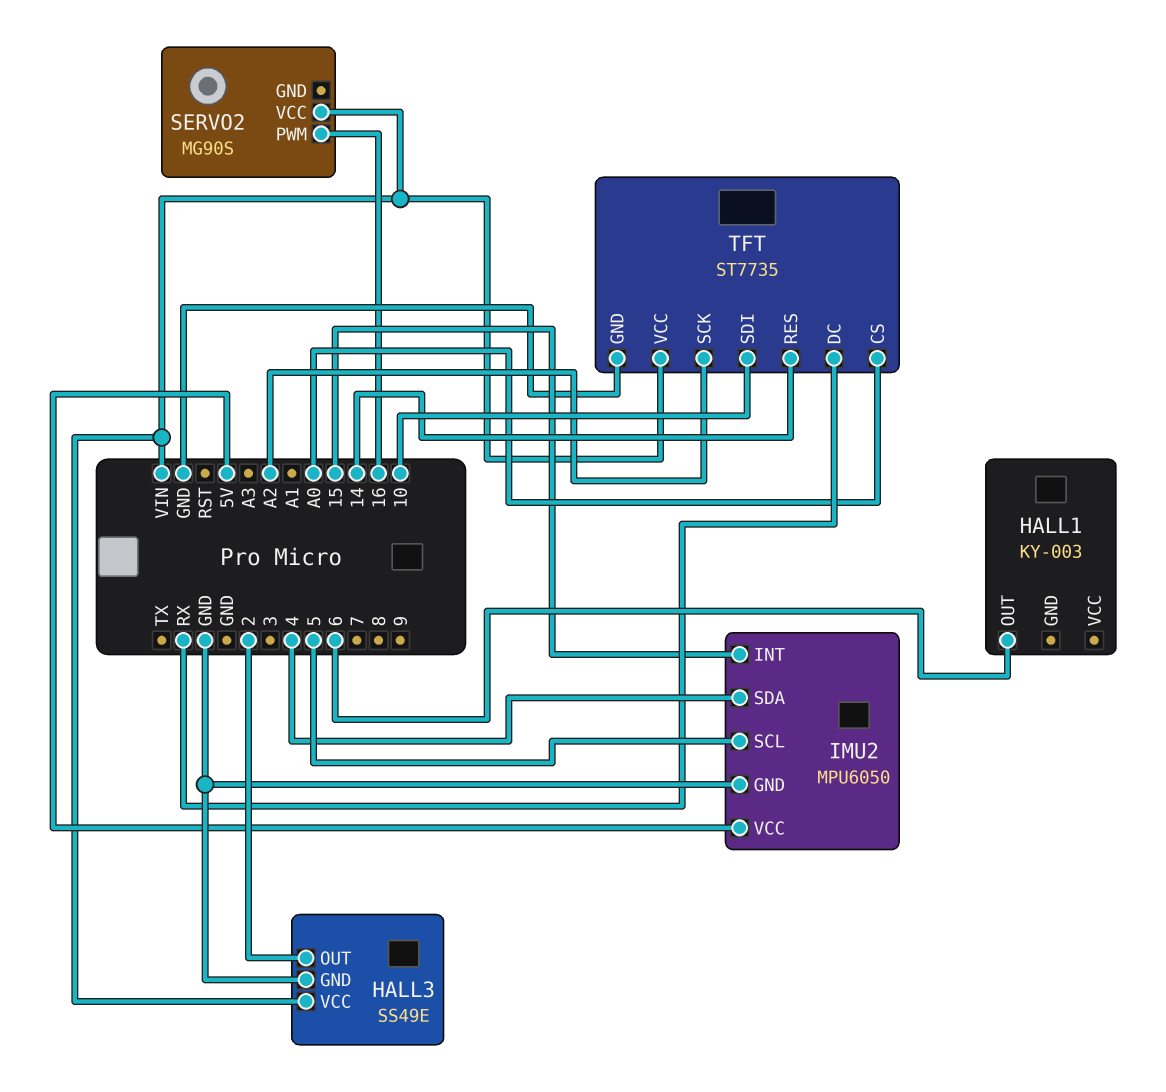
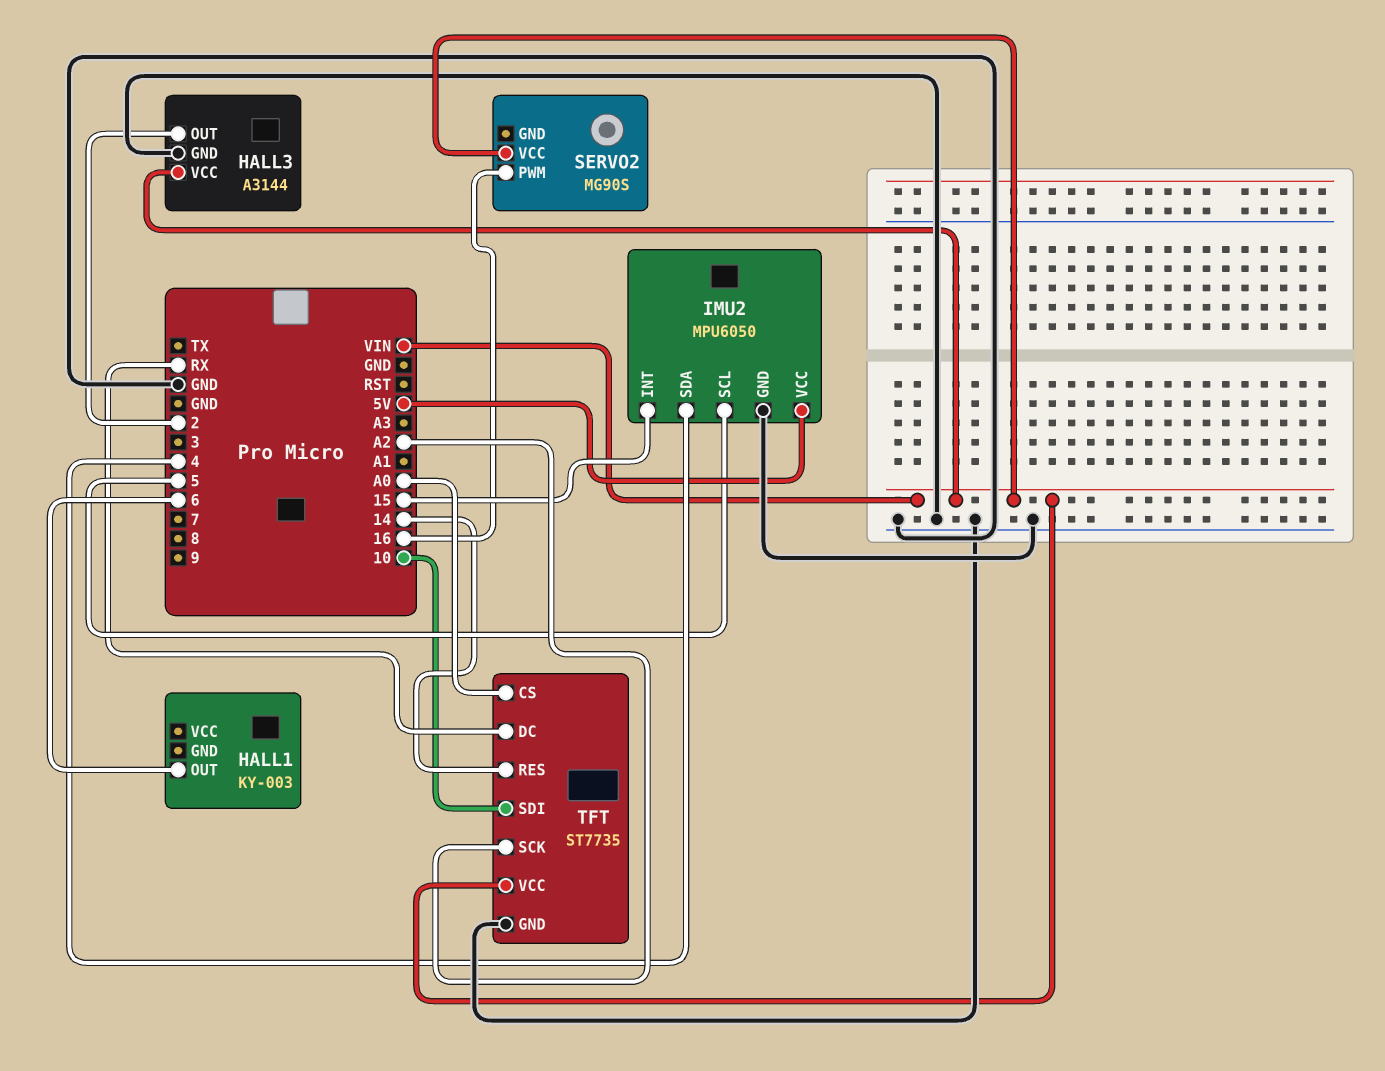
HALL3: SS49E -> A3144

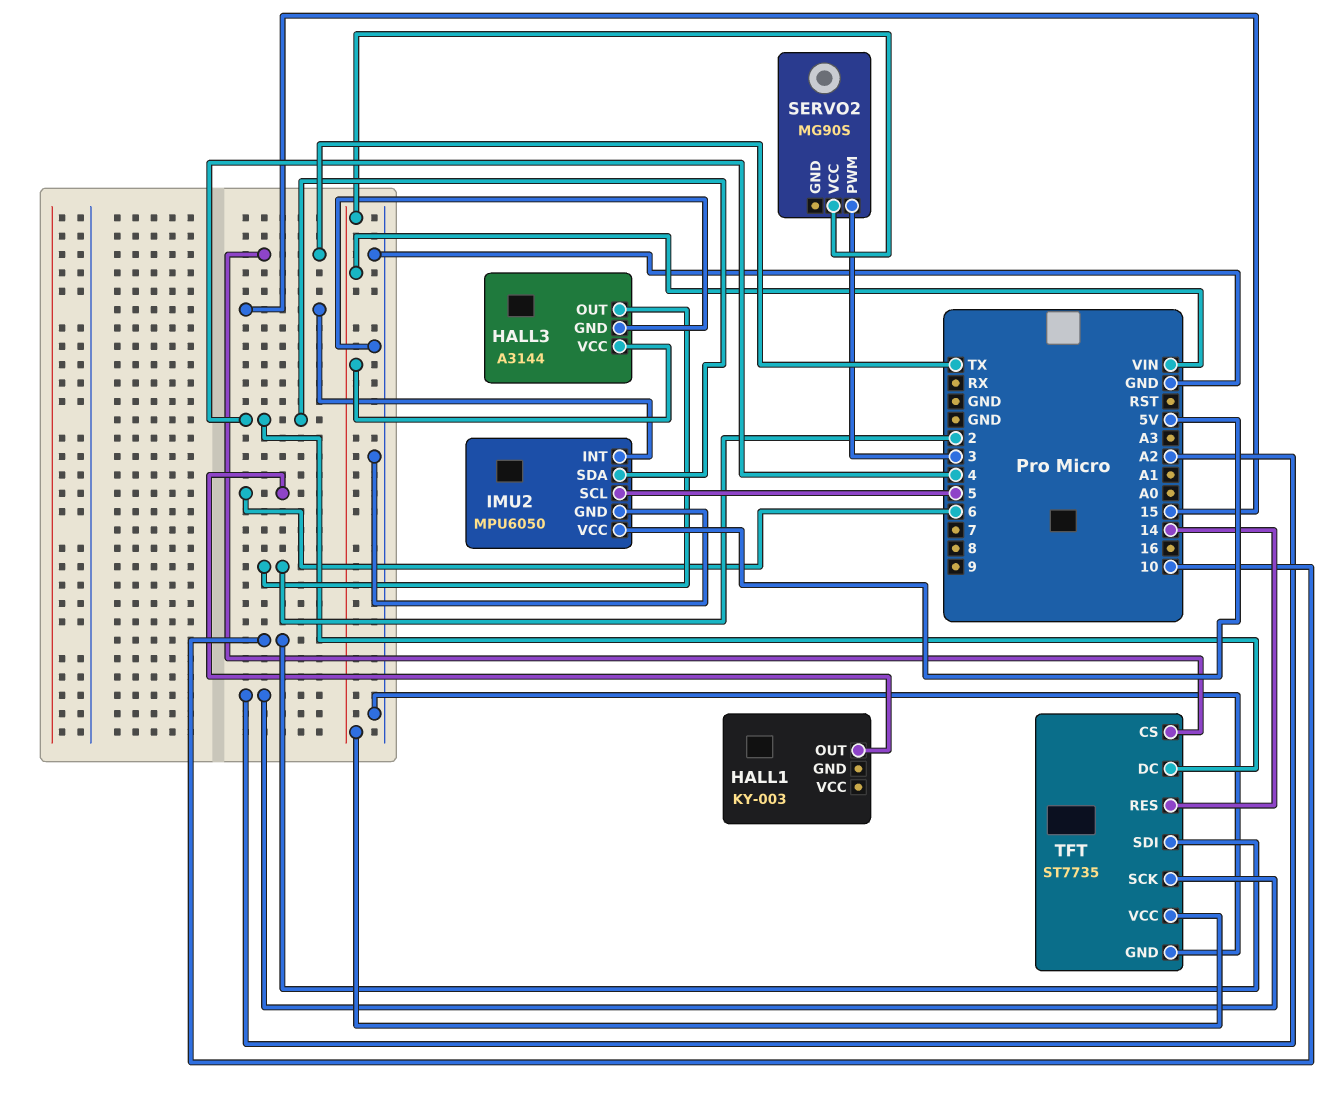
SERVO2 pin PWM: 16 -> 3
TFT pin CS: A0 -> TX
TFT pin DC: RX -> 4

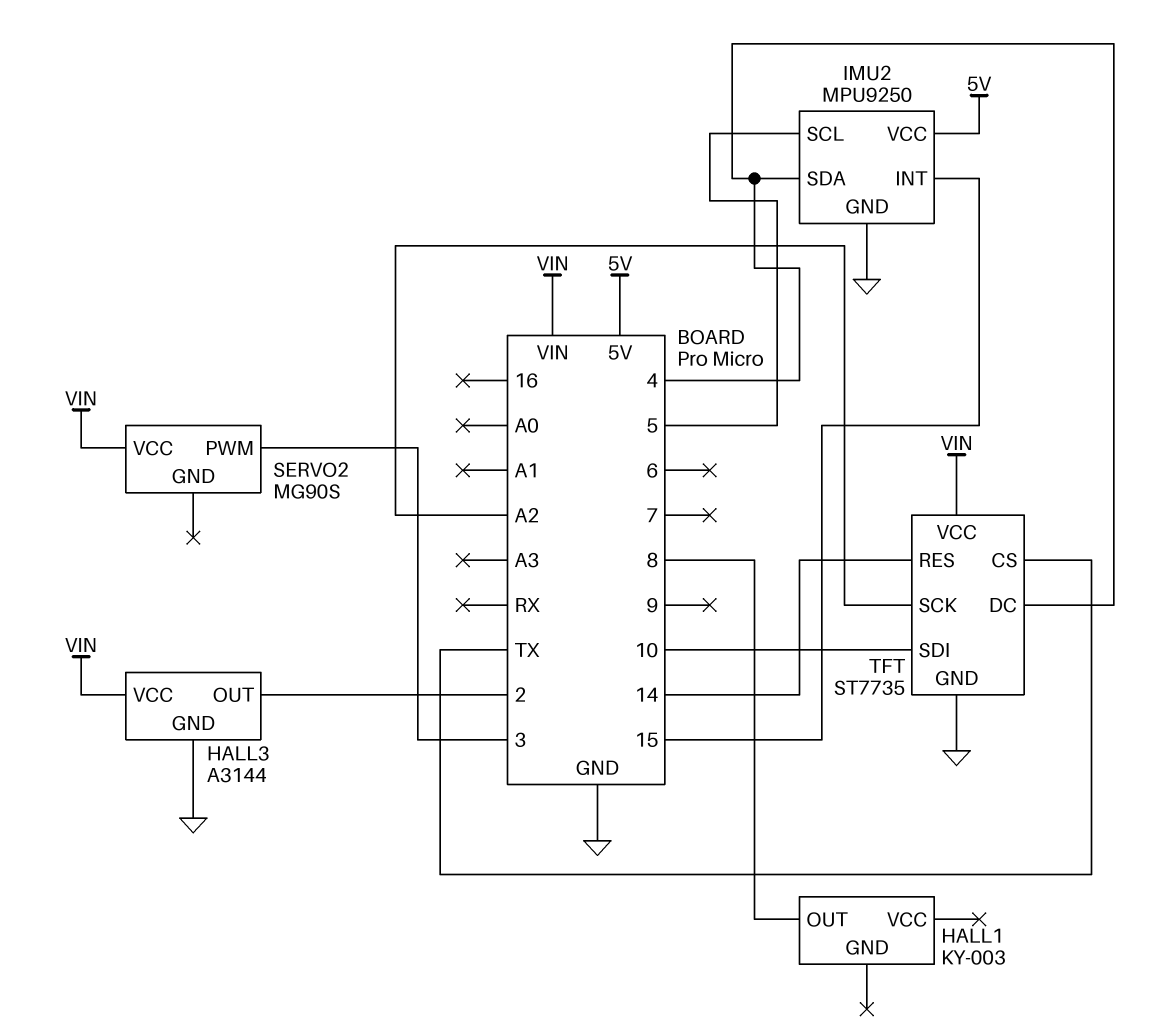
HALL1 pin OUT: 6 -> 8
IMU2: MPU6050 -> MPU9250

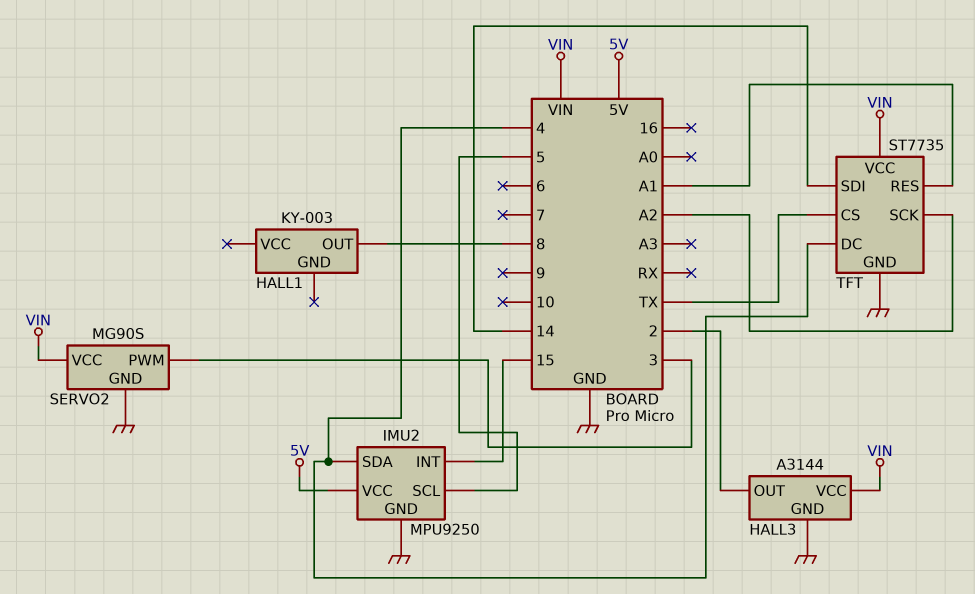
SERVO2 pin GND: none -> GND
TFT pin RES: 14 -> A1
TFT pin SDI: 10 -> 14

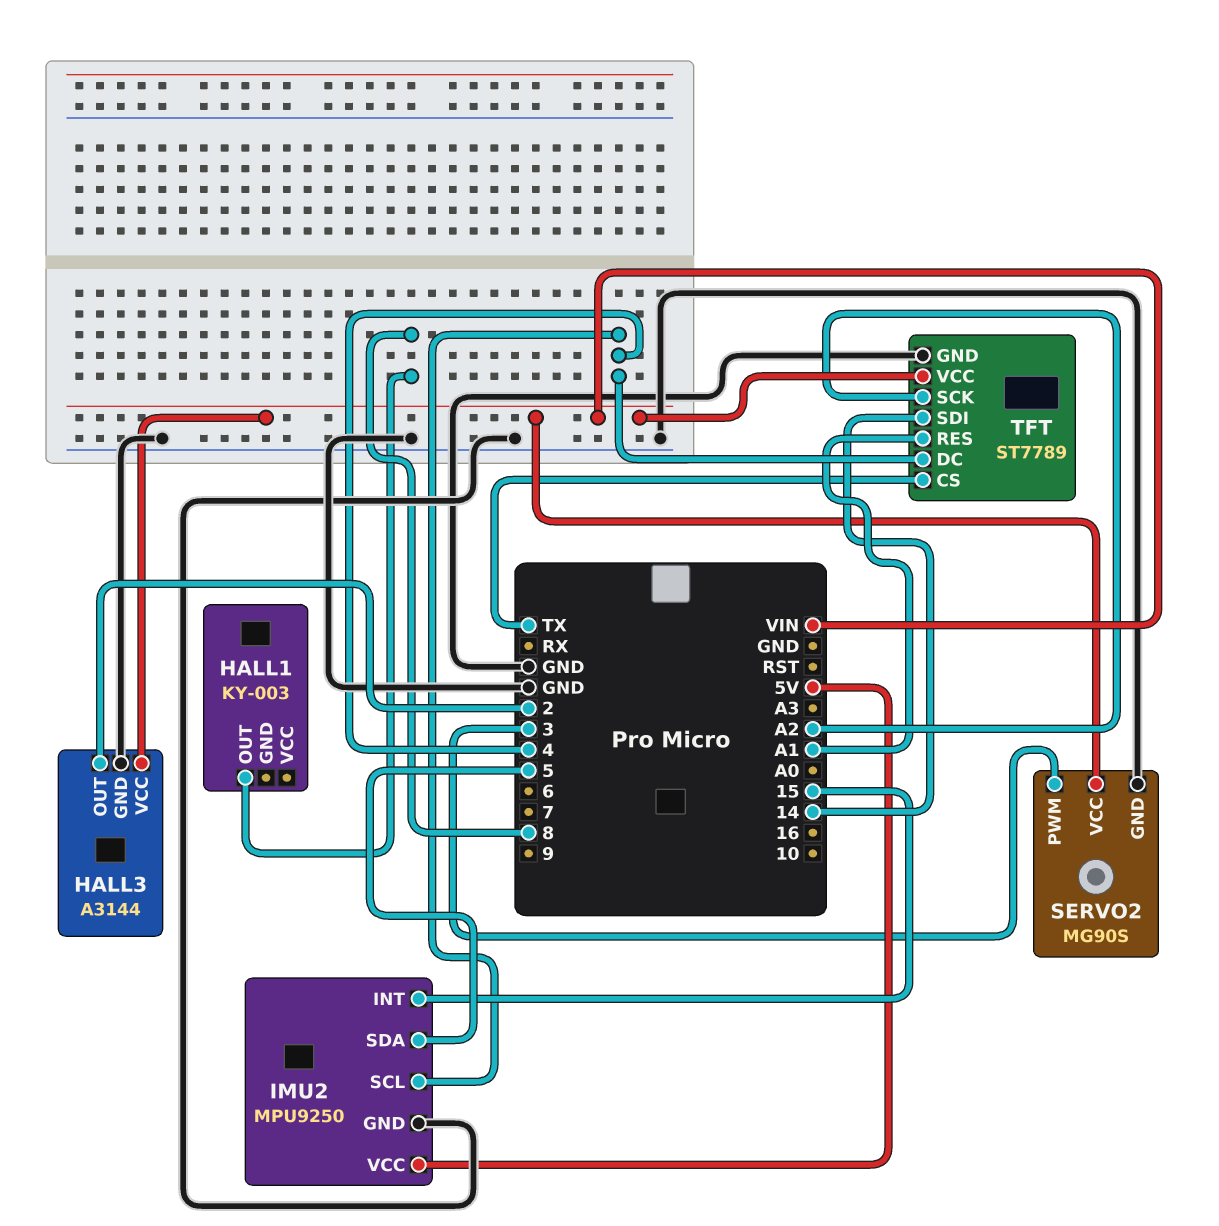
IMU2 pin SCL: 5 -> 4
IMU2 pin SDA: 4 -> 5
TFT: ST7735 -> ST7789

